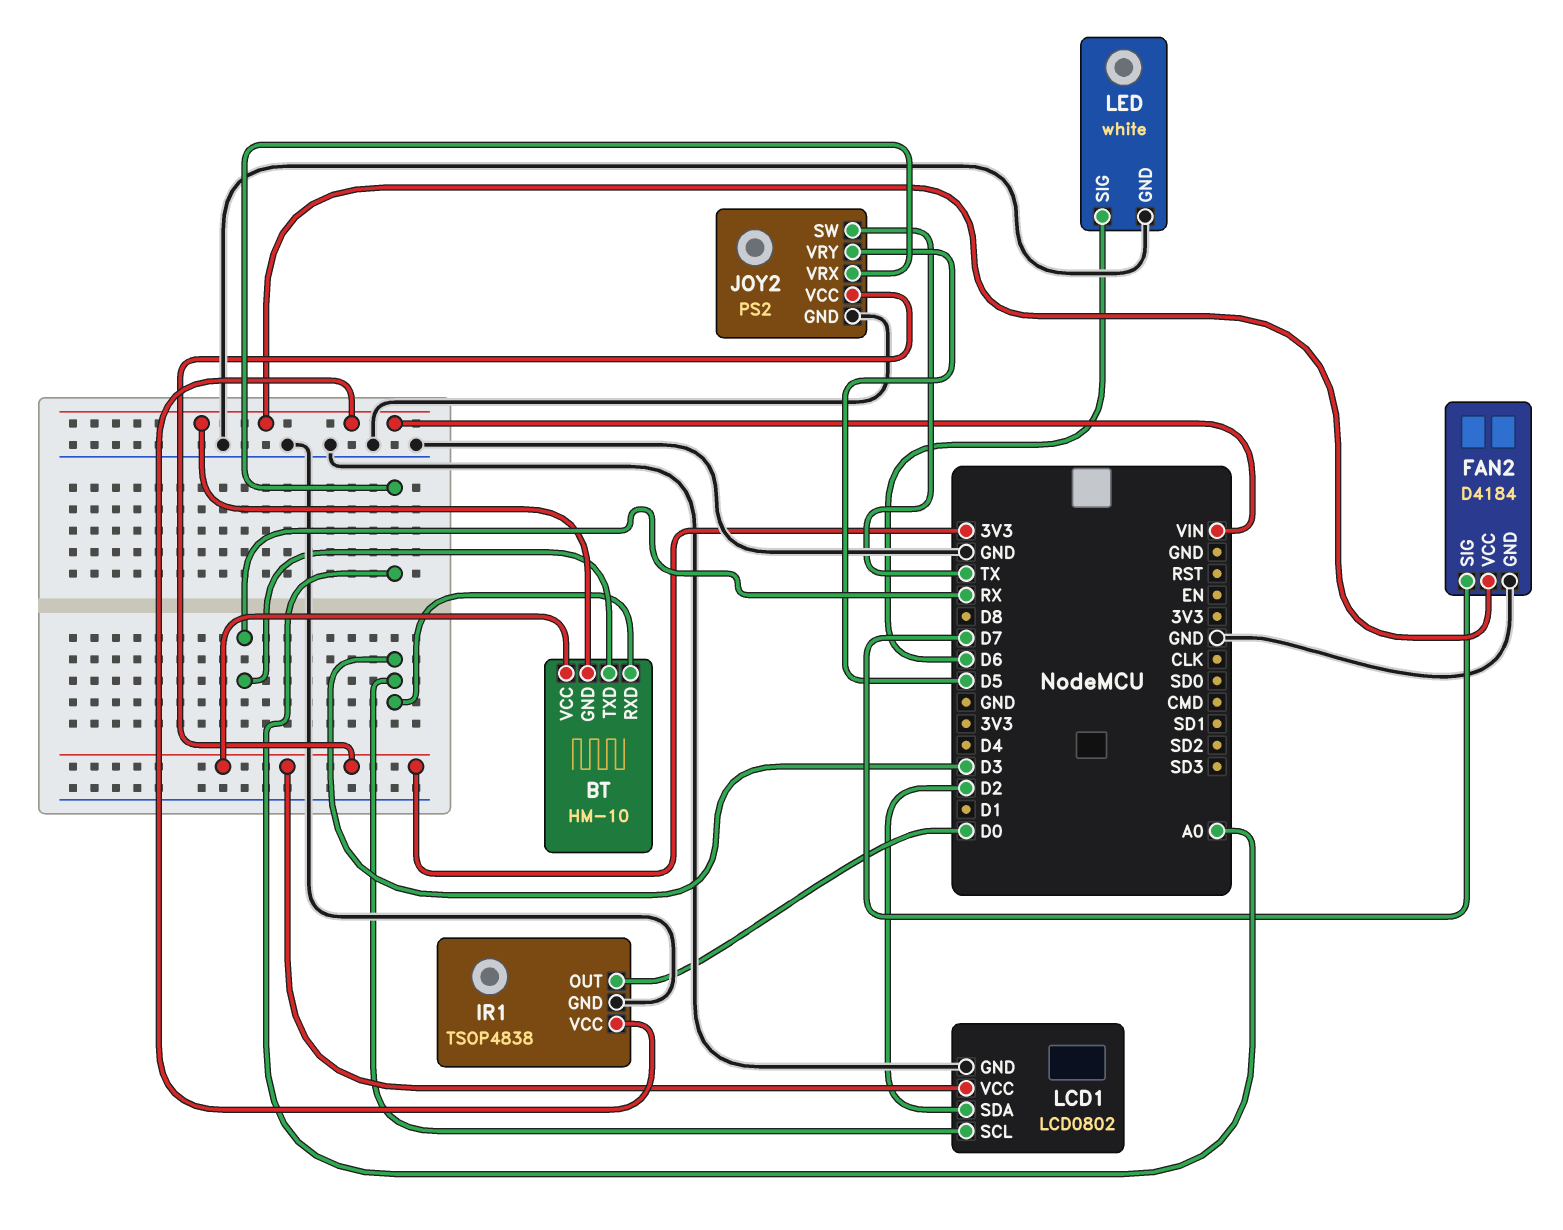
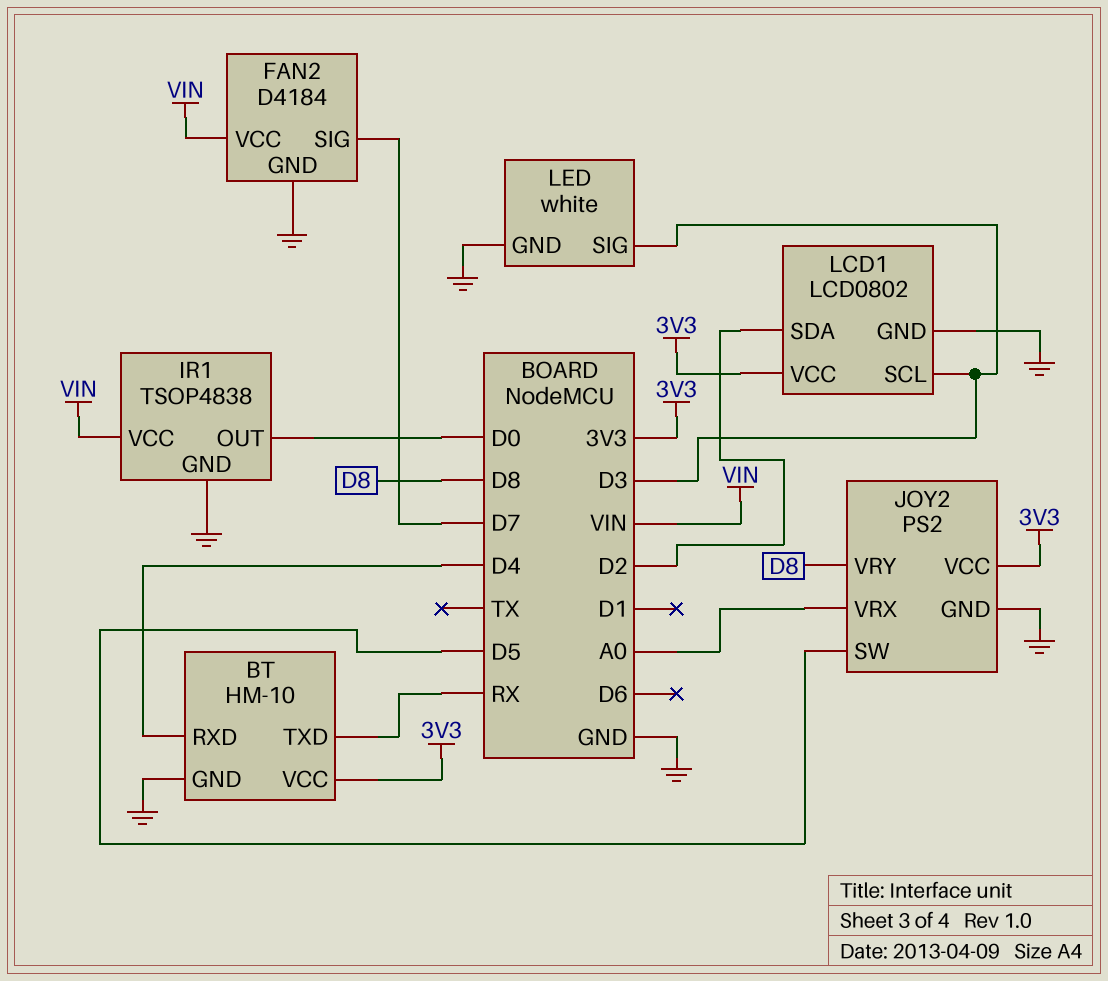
BT pin GND: VIN -> GND
BT pin RXD: D3 -> D4
JOY2 pin SW: TX -> D5
JOY2 pin VRY: D5 -> D8
LED pin SIG: D6 -> D3

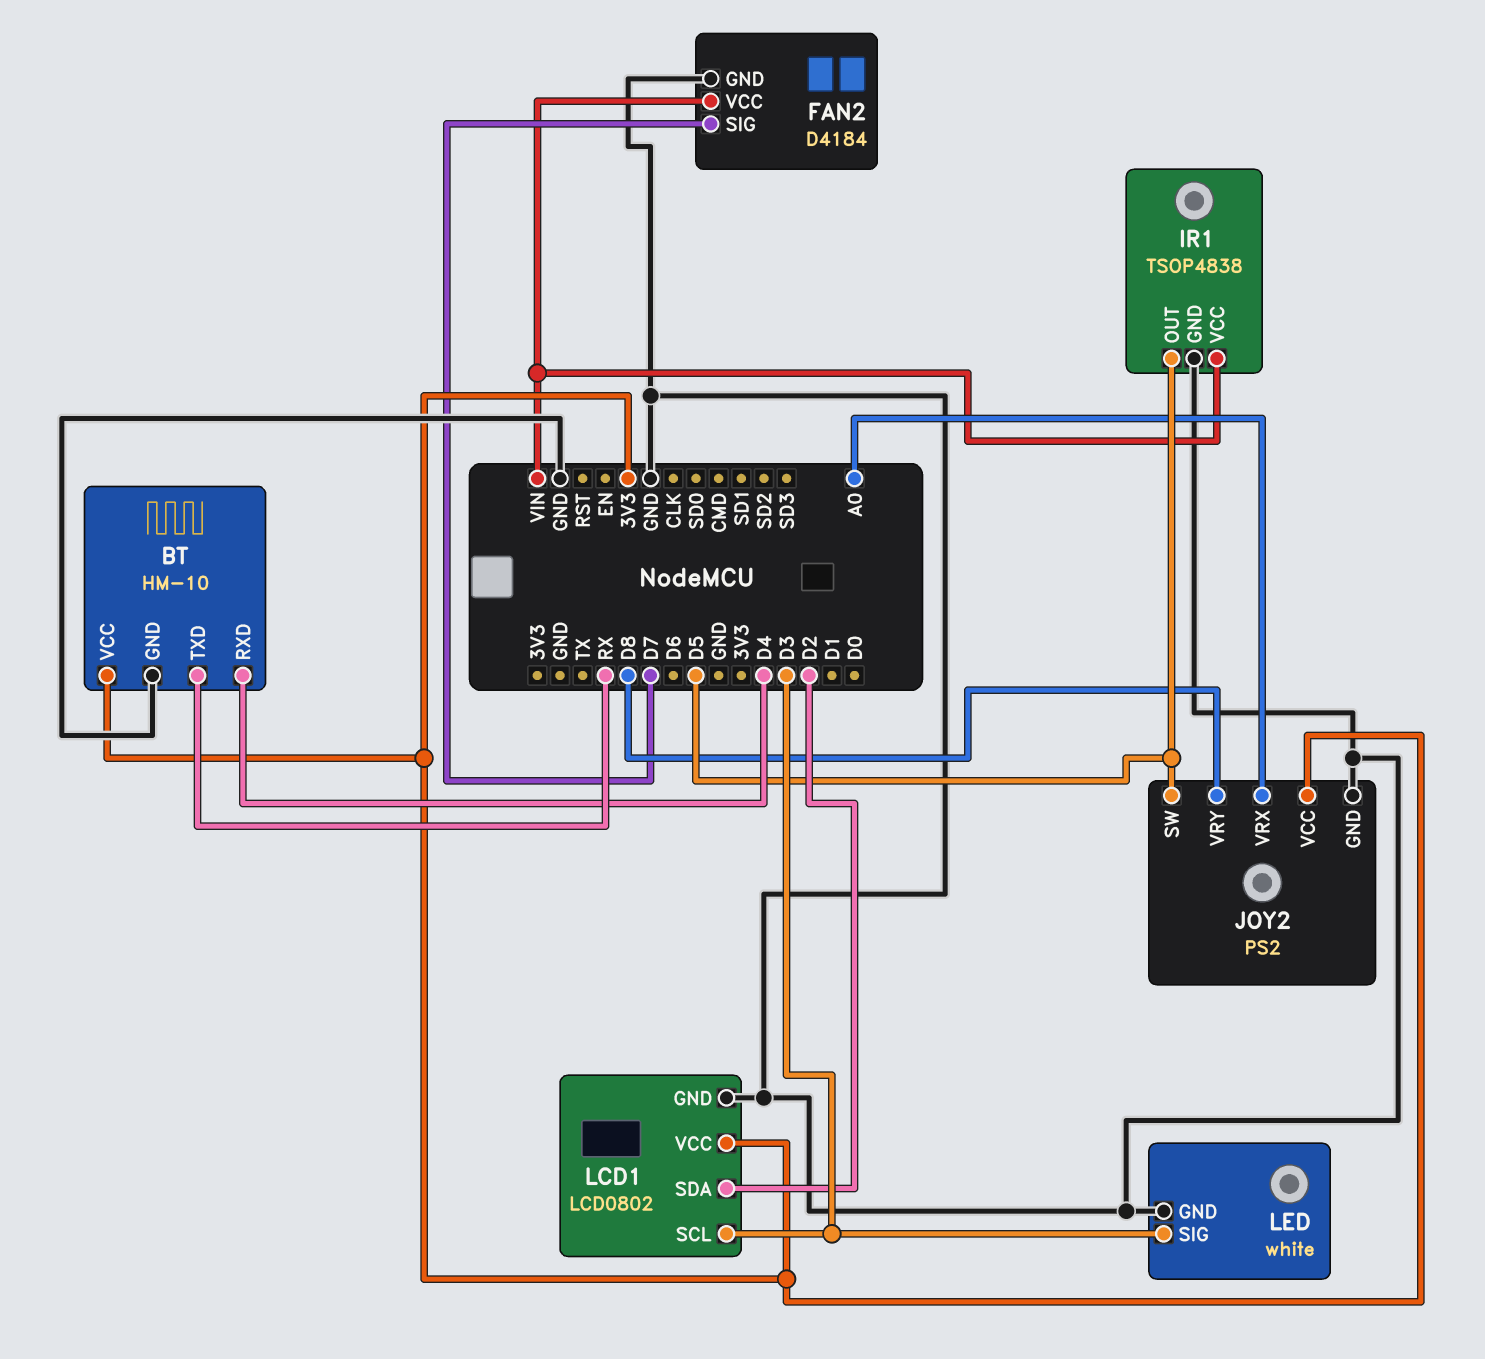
IR1 pin OUT: D0 -> D5

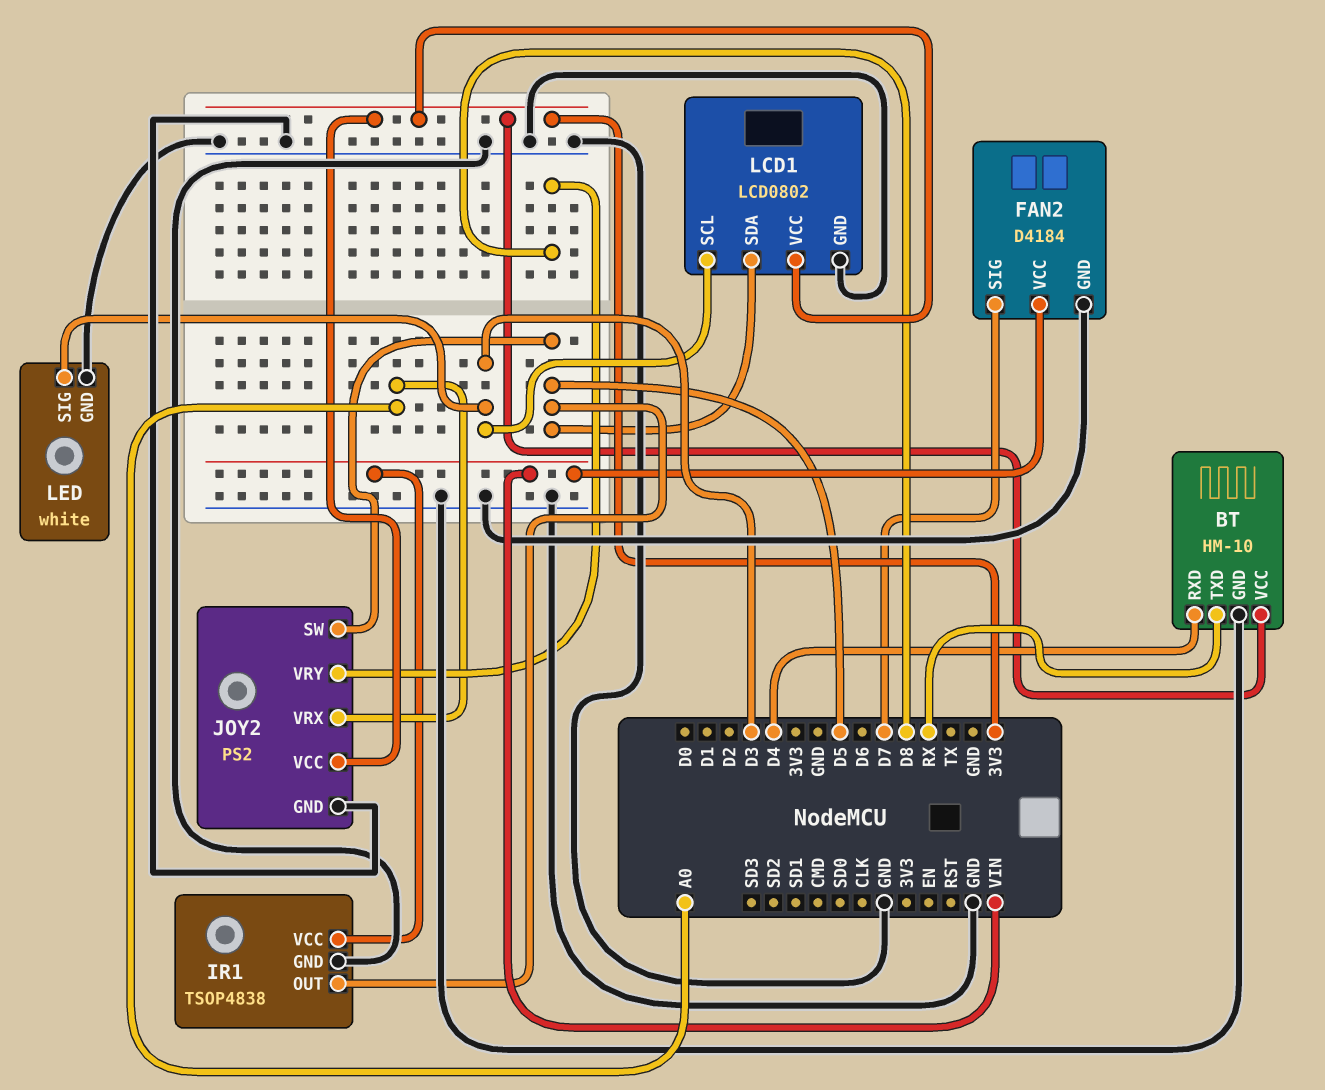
LCD1 pin SDA: D2 -> D5

